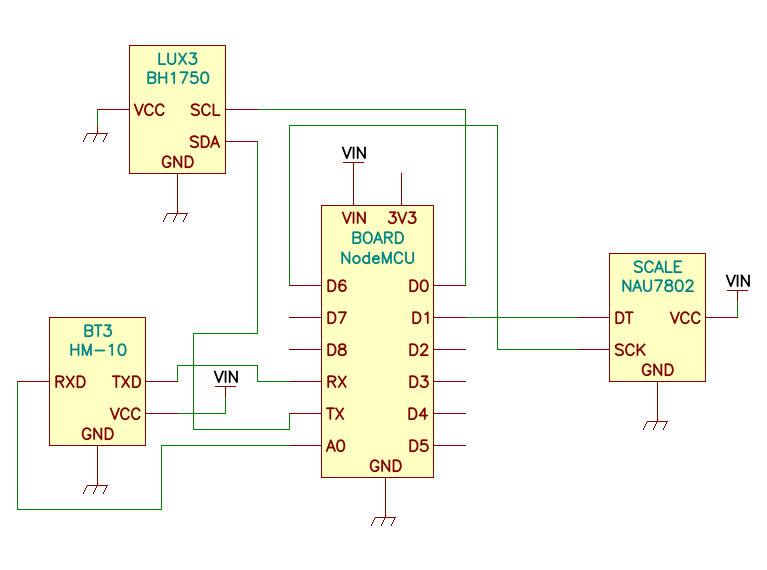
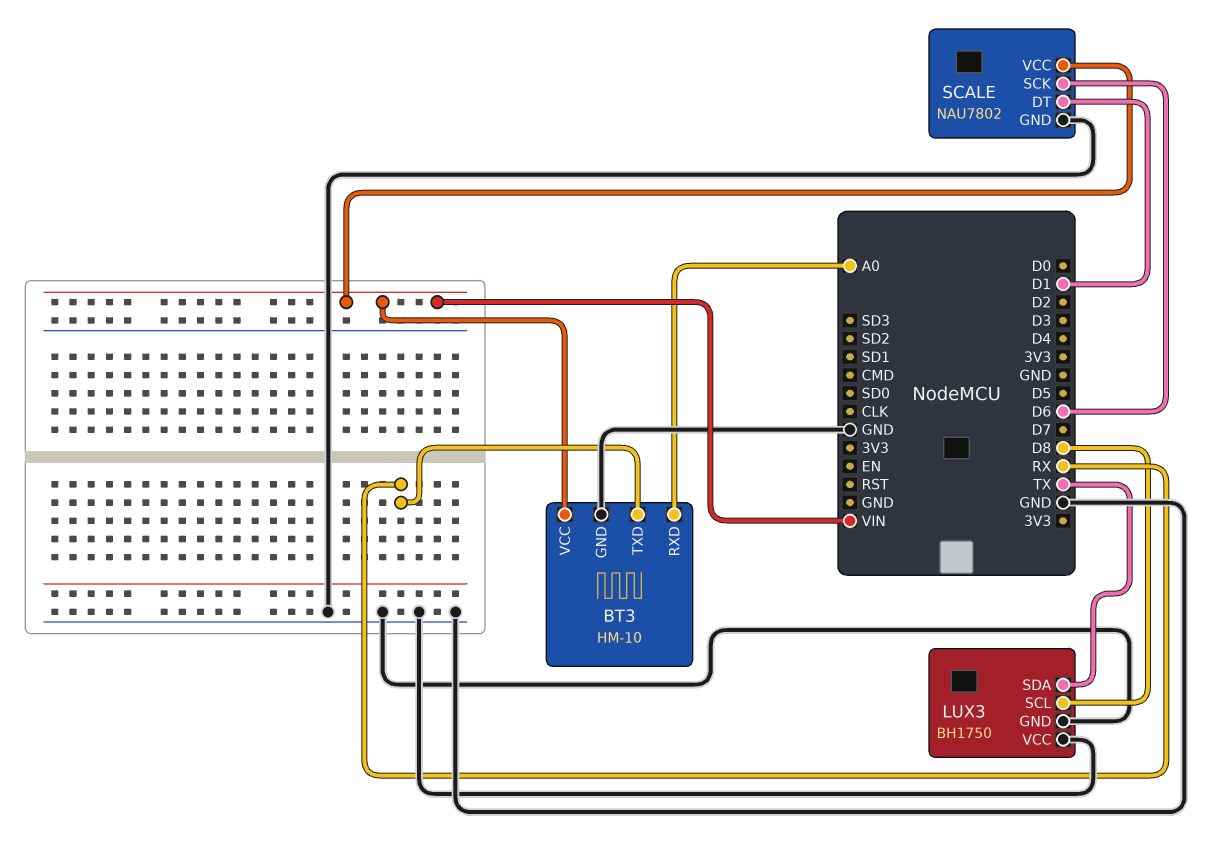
LUX3 pin SCL: D0 -> D8

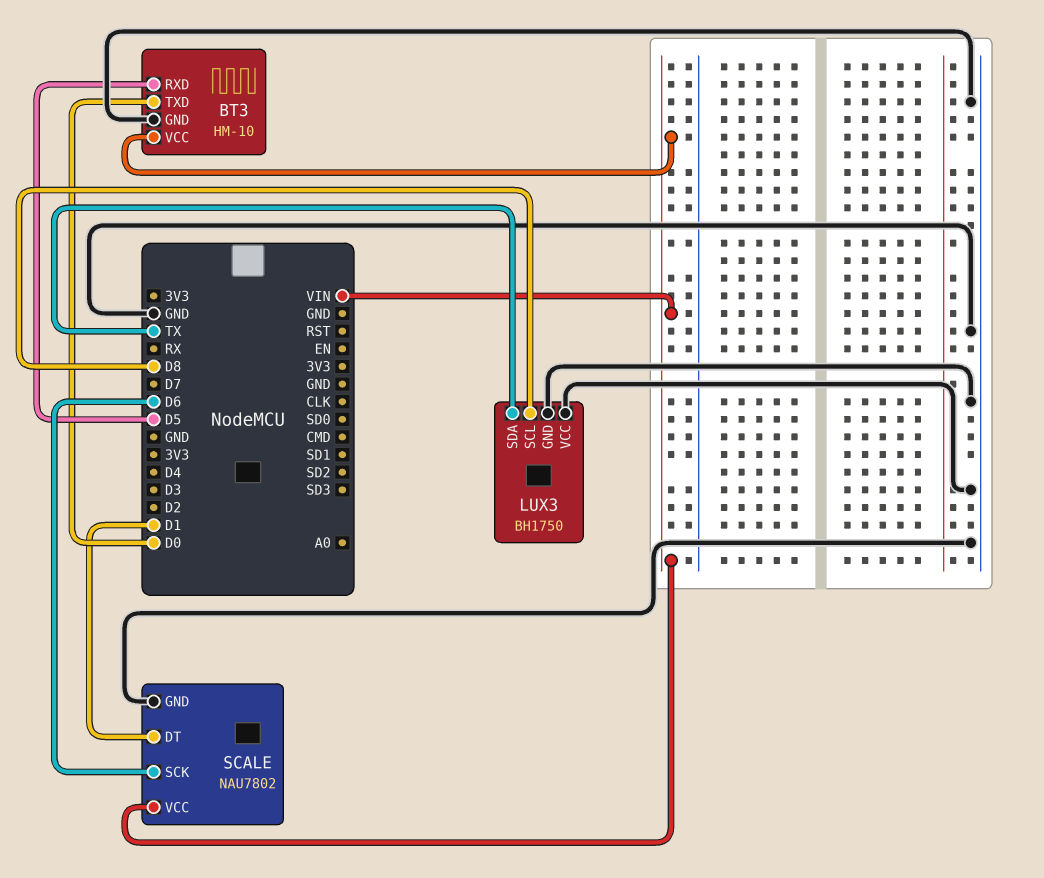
BT3 pin RXD: A0 -> D5
BT3 pin TXD: RX -> D0

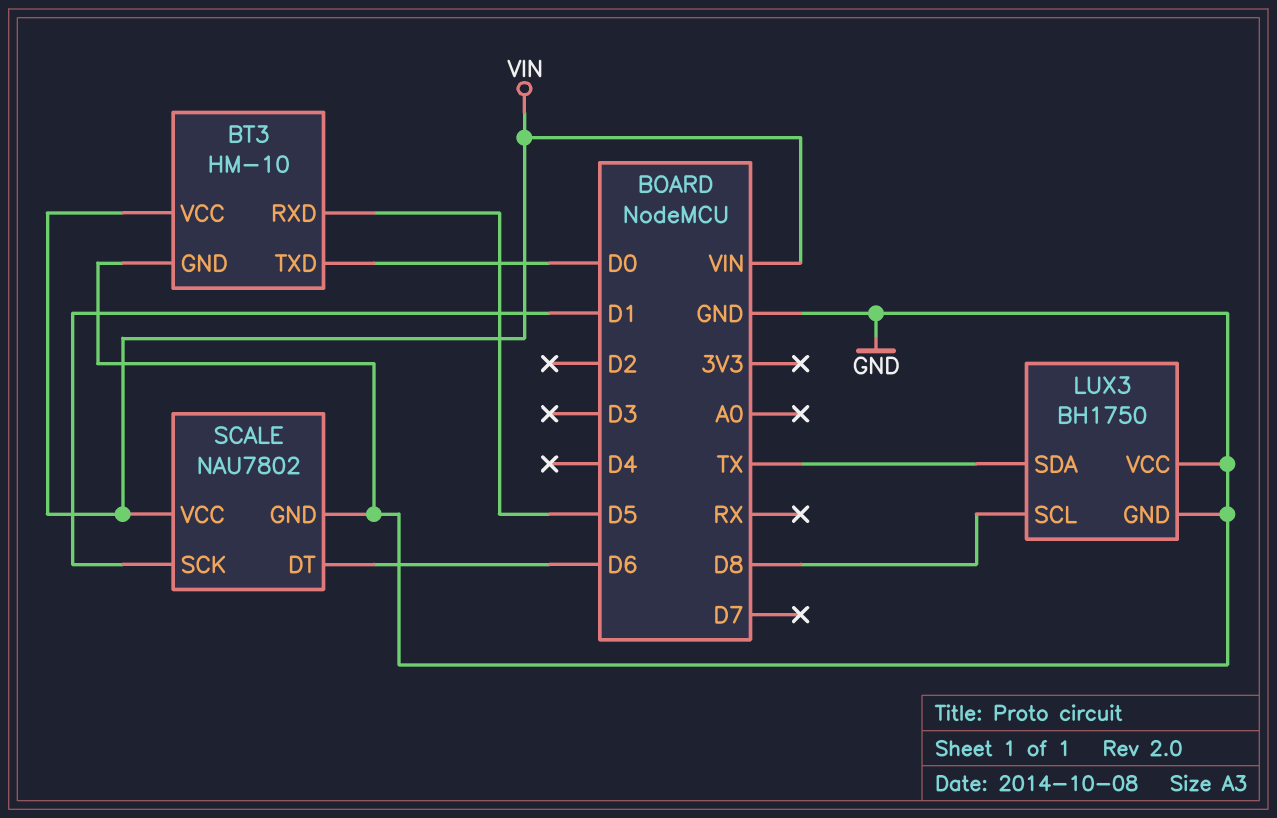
SCALE pin DT: D1 -> D6
SCALE pin SCK: D6 -> D1

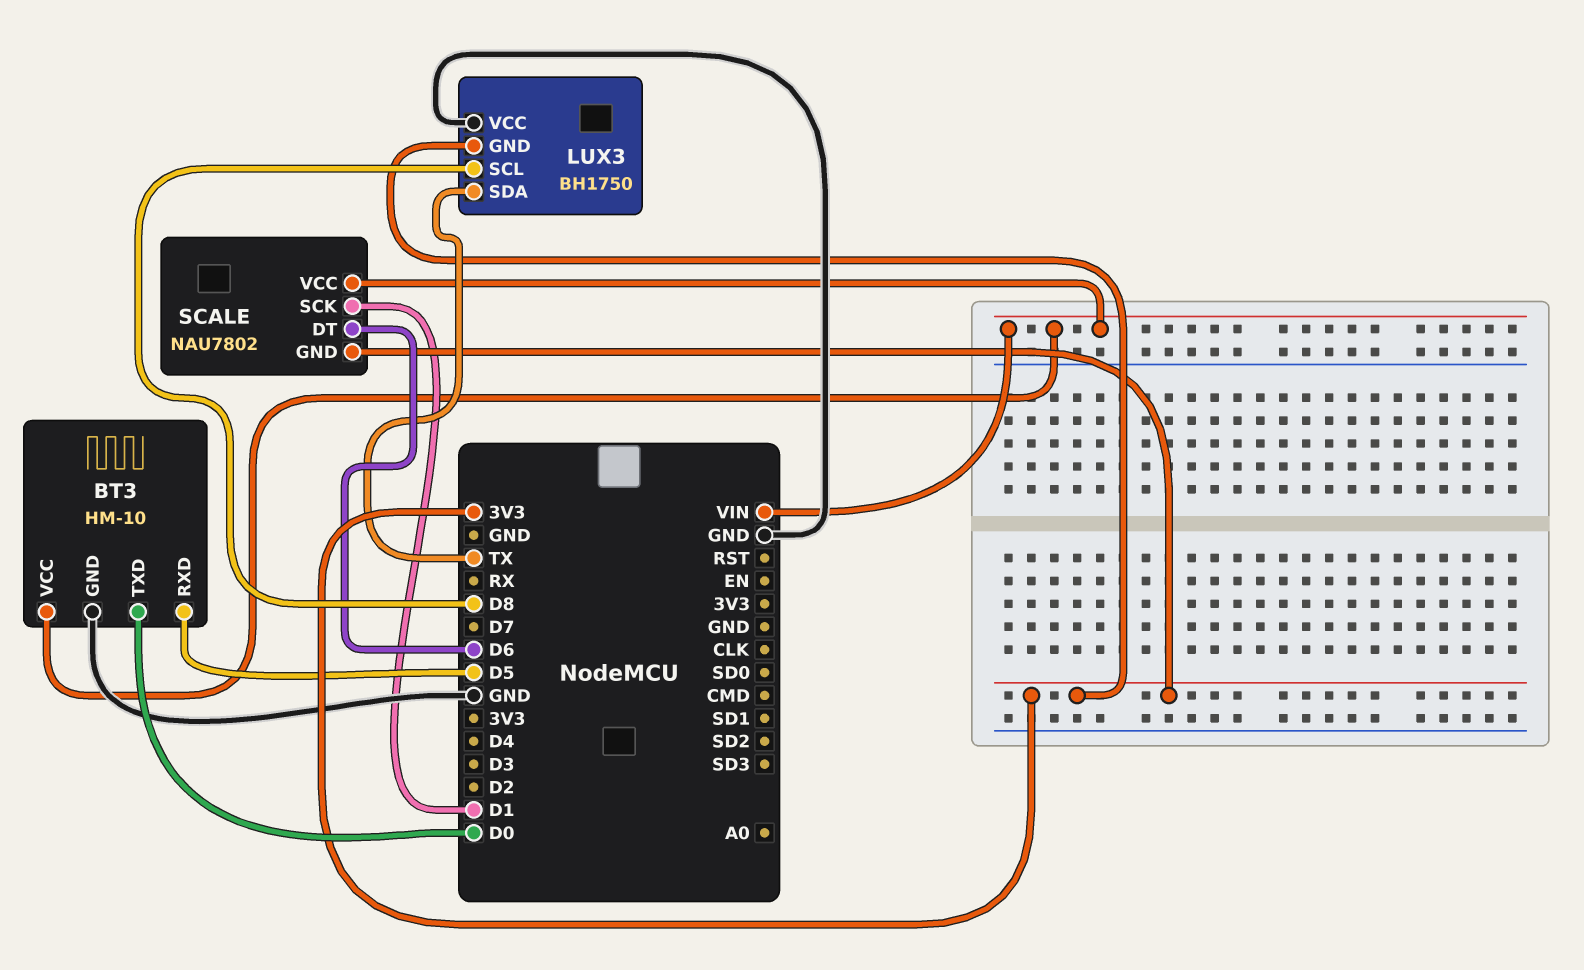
LUX3 pin GND: GND -> 3V3
SCALE pin GND: GND -> 3V3

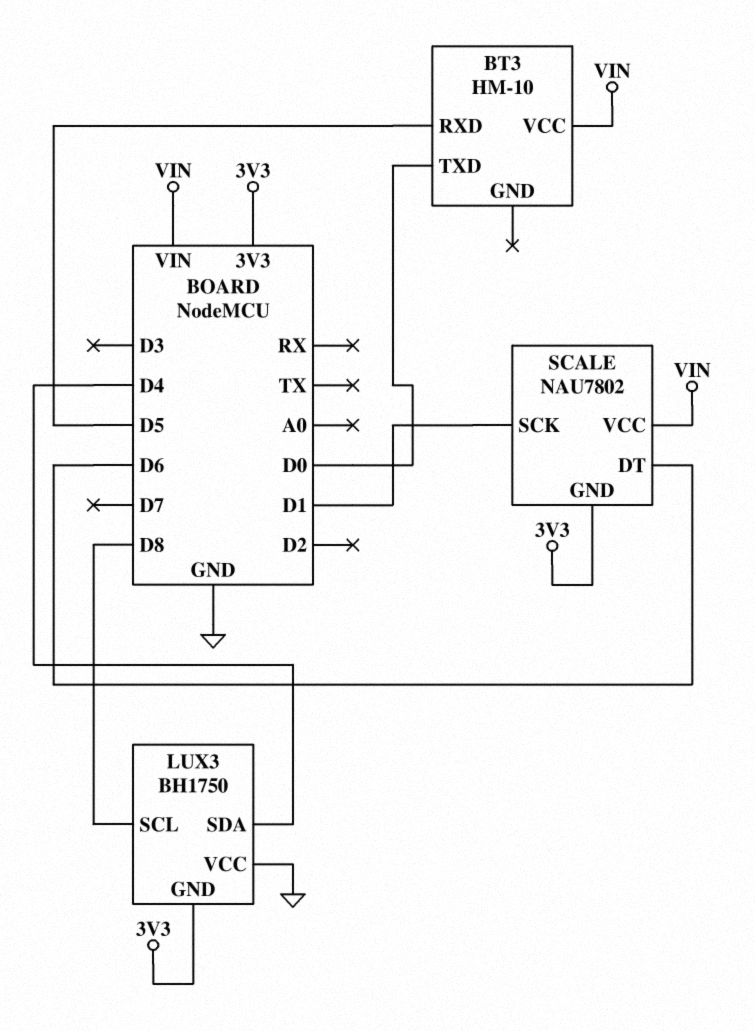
BT3 pin GND: GND -> none
LUX3 pin SDA: TX -> D4

